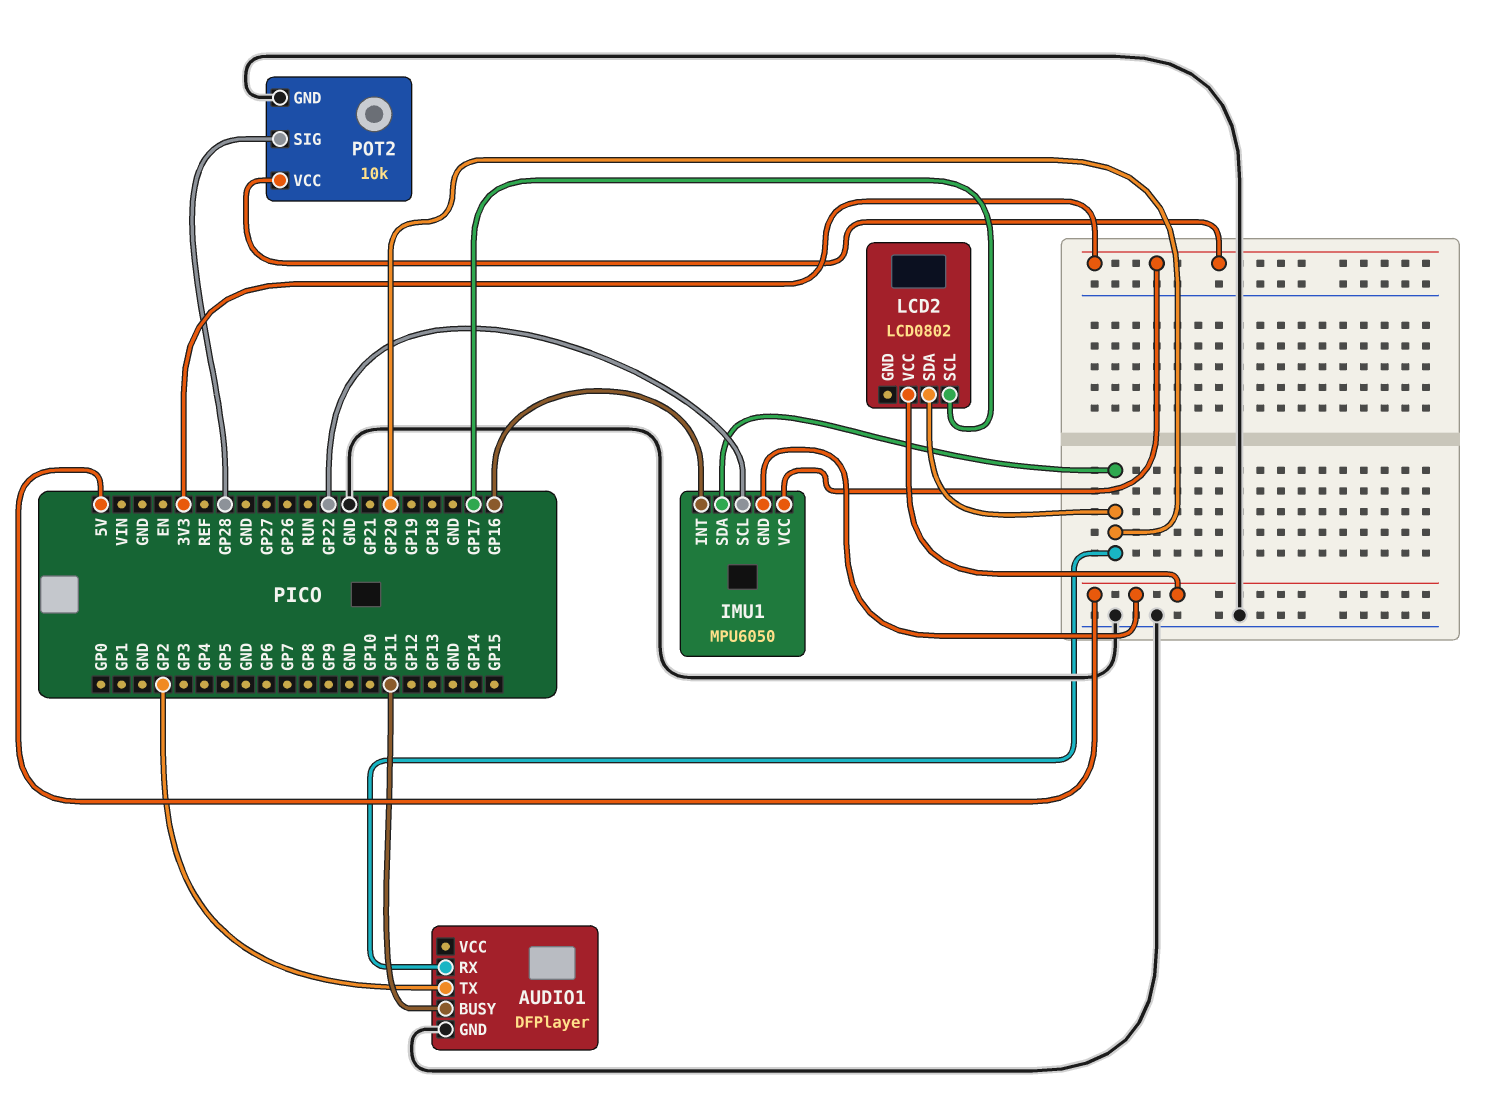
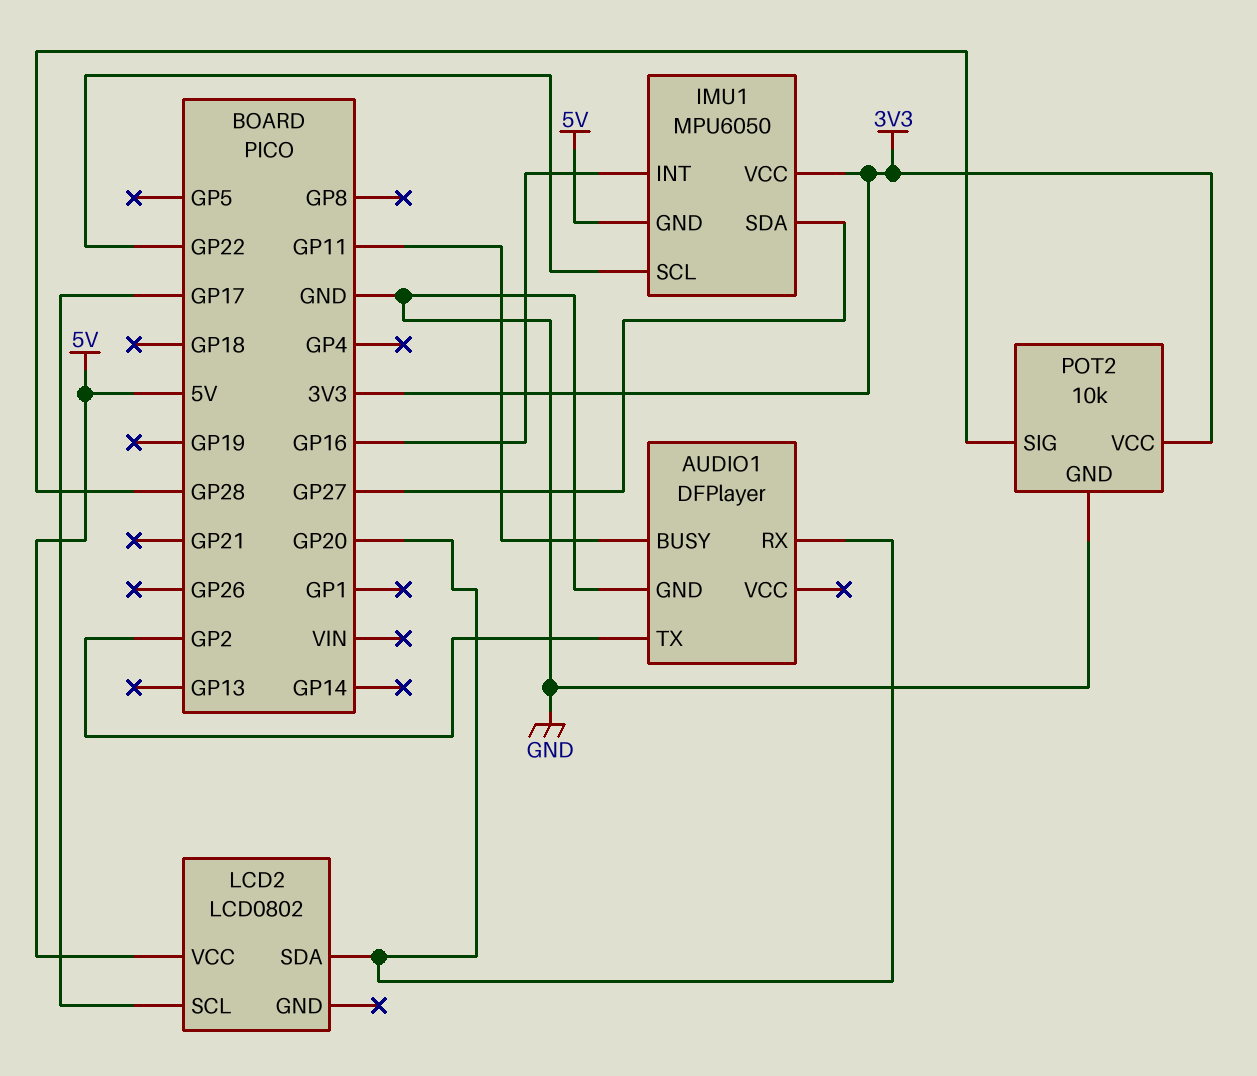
IMU1 pin SDA: GP20 -> GP27

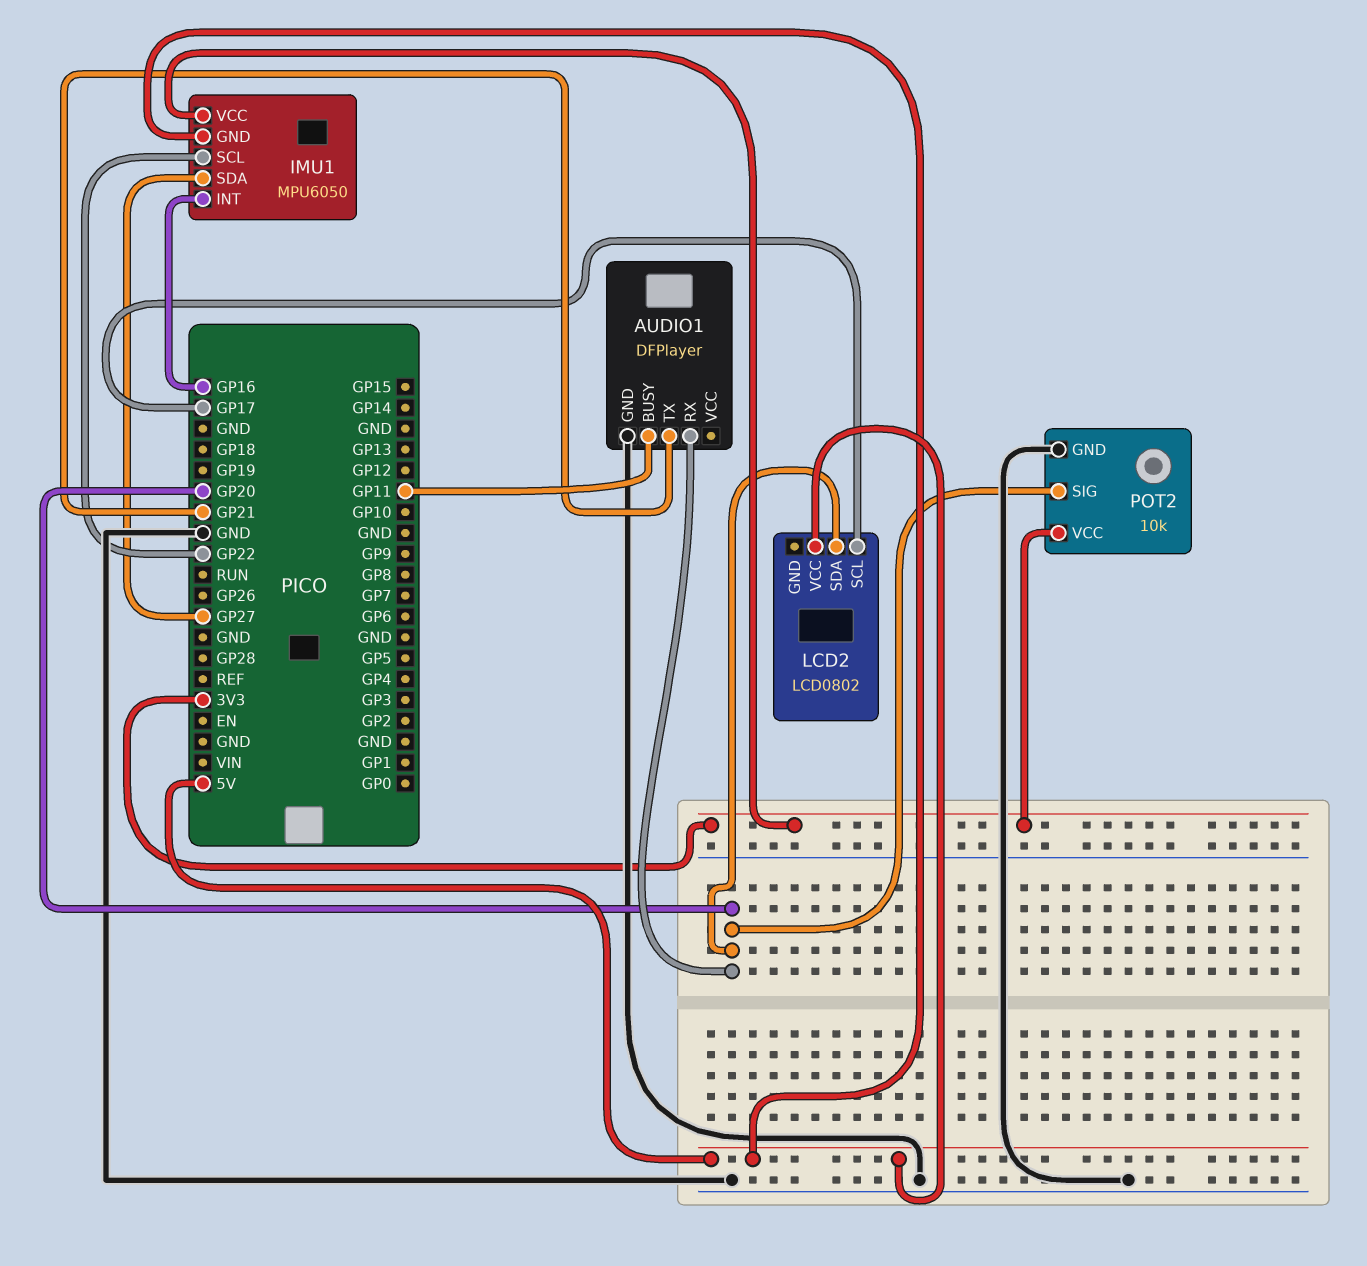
AUDIO1 pin TX: GP2 -> GP21
POT2 pin SIG: GP28 -> GP20

